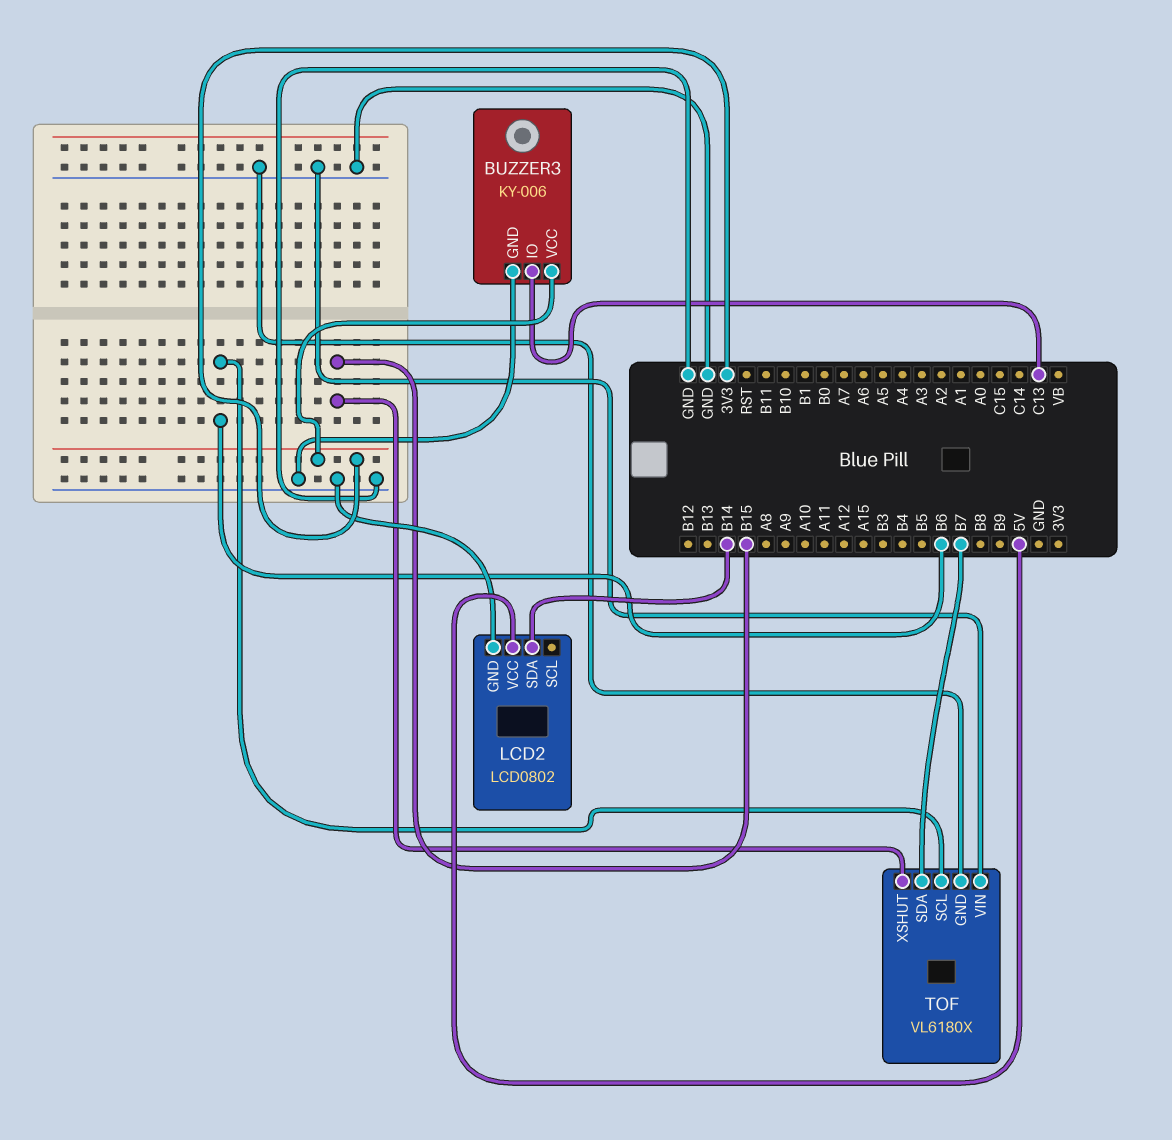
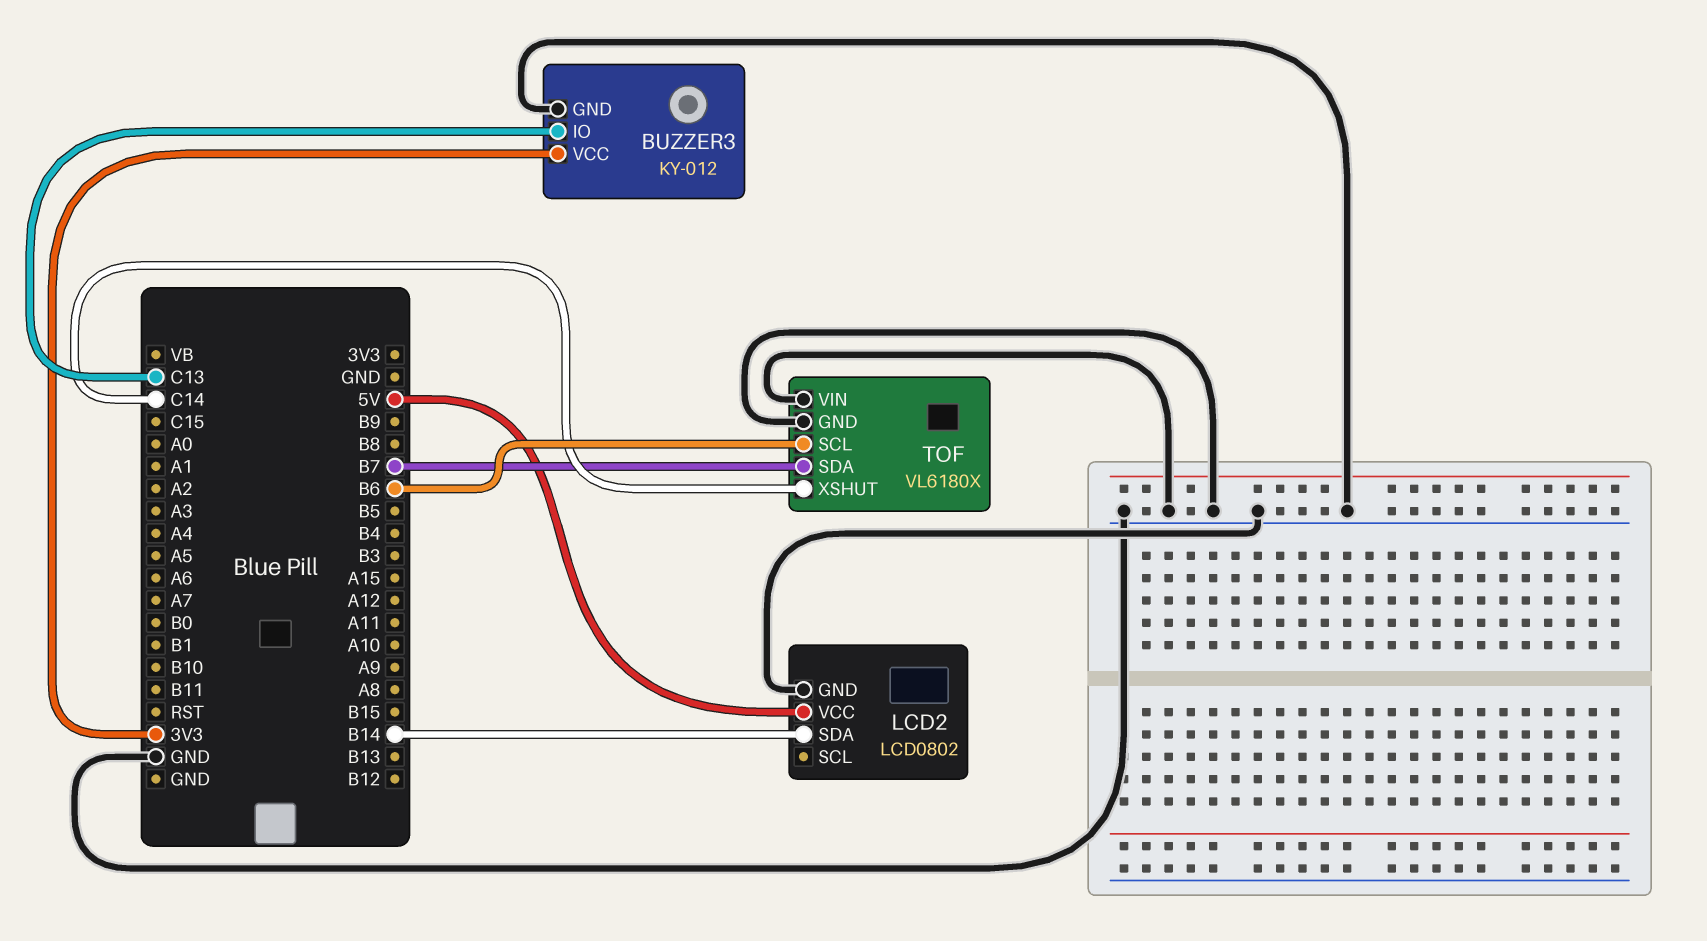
BUZZER3: KY-006 -> KY-012
TOF pin XSHUT: B15 -> C14

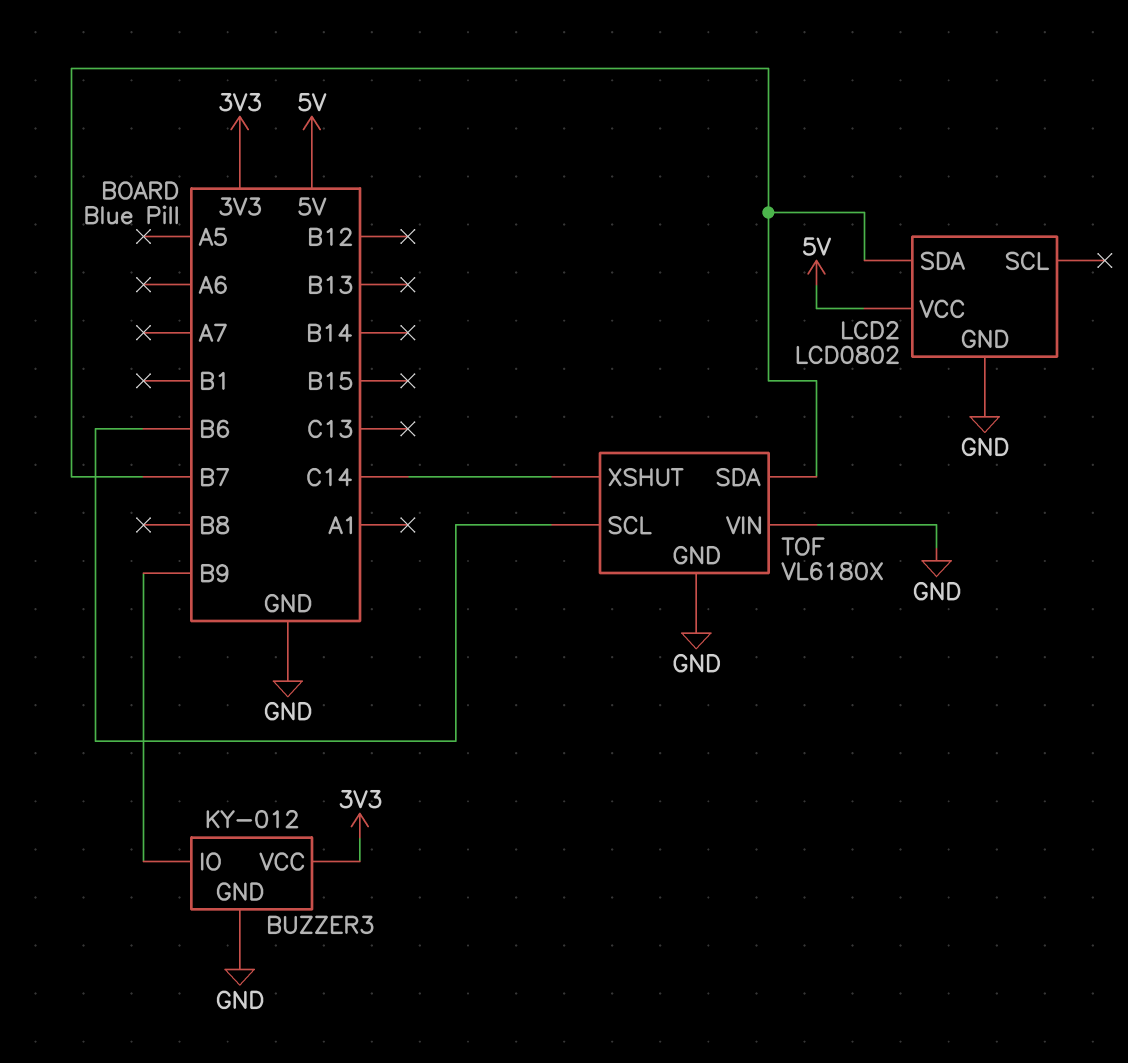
BUZZER3 pin IO: C13 -> B9
LCD2 pin SDA: B14 -> B7

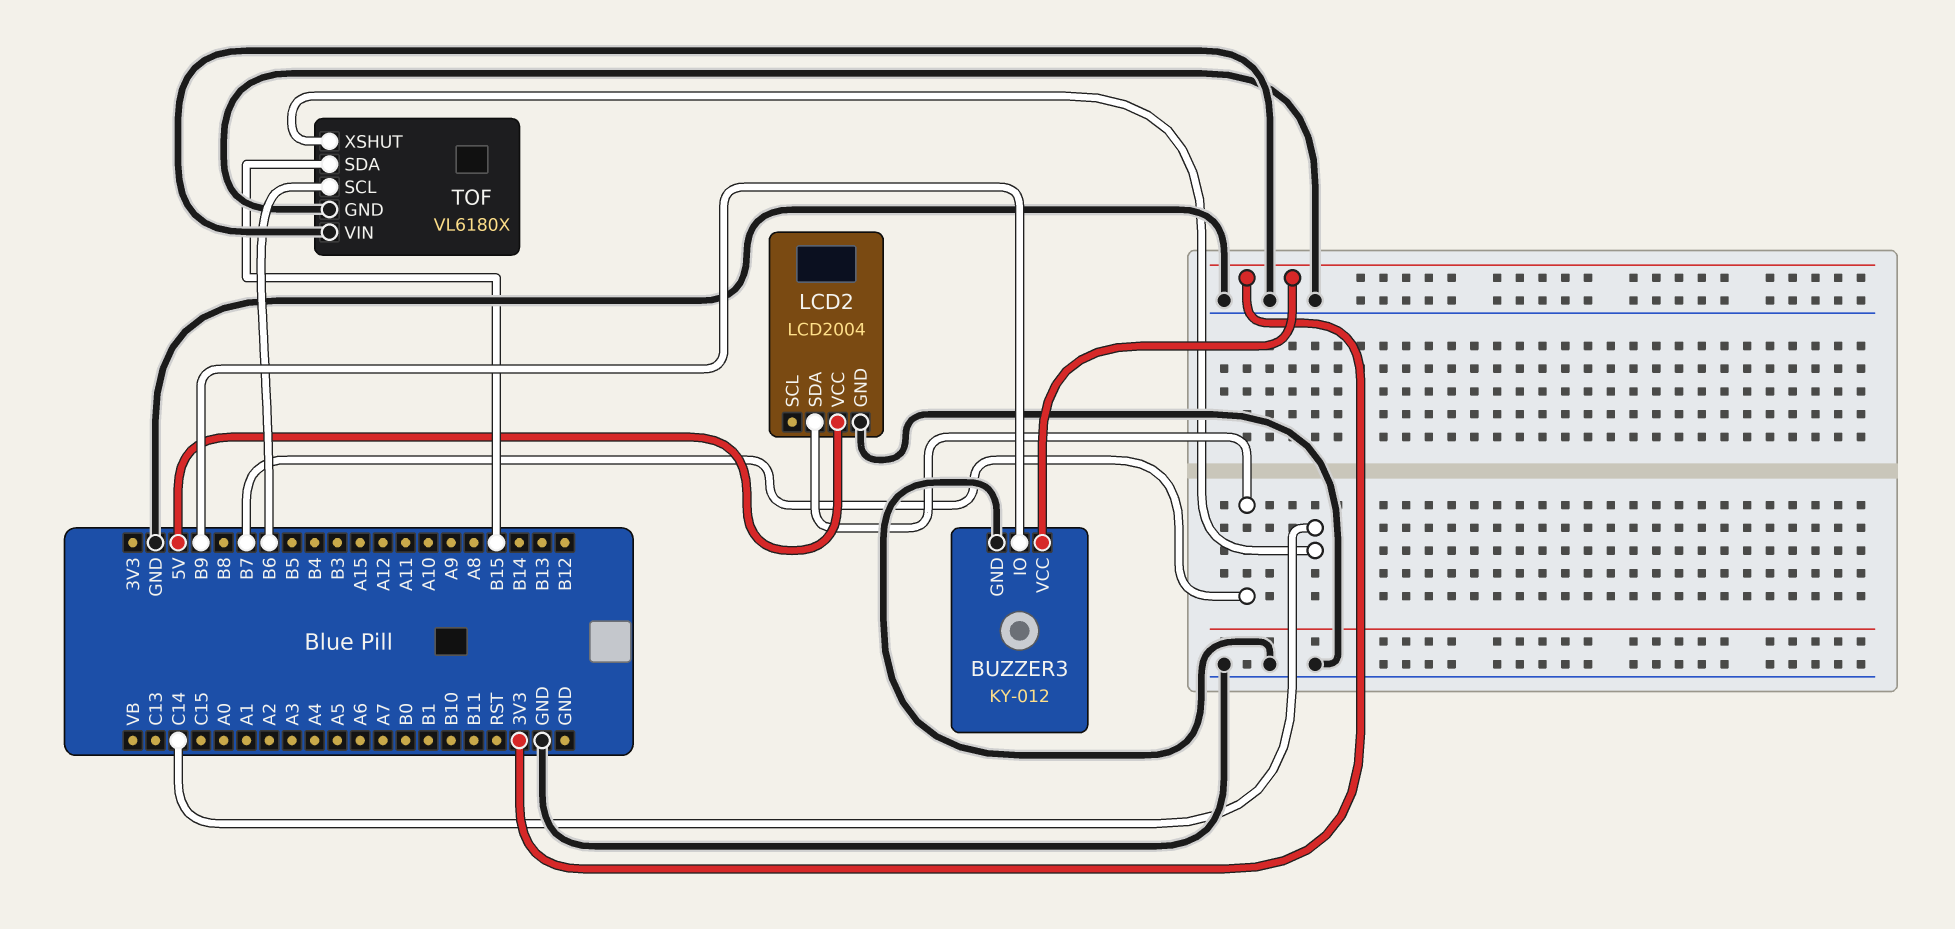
LCD2: LCD0802 -> LCD2004
TOF pin SDA: B7 -> B15

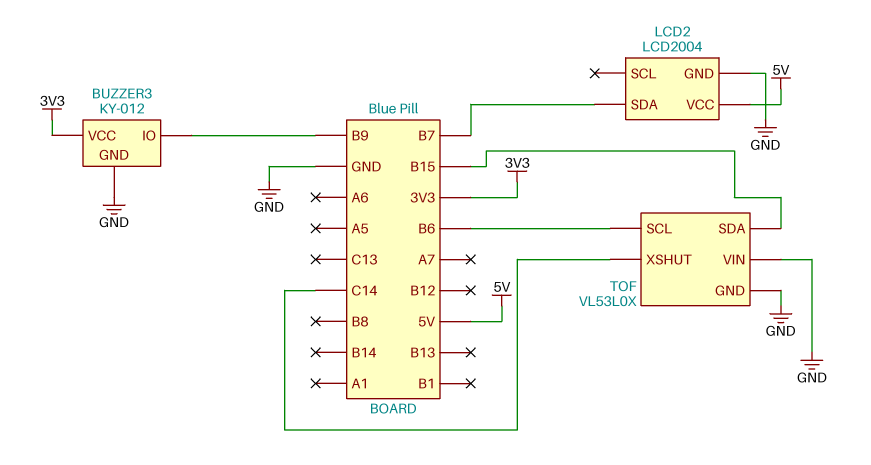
TOF: VL6180X -> VL53L0X

